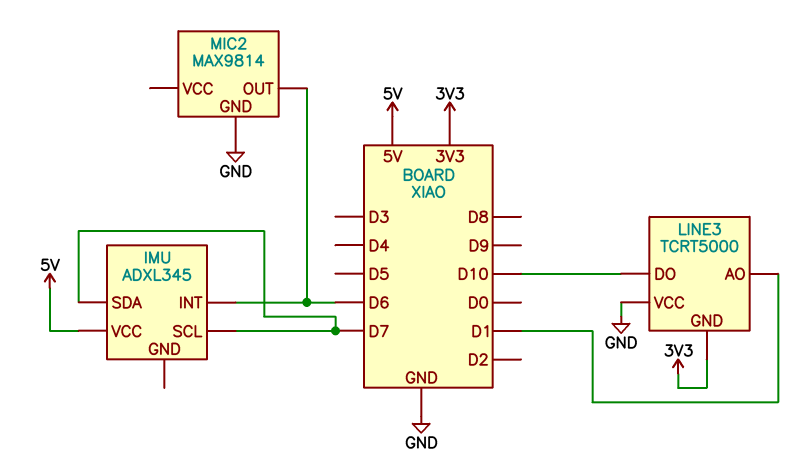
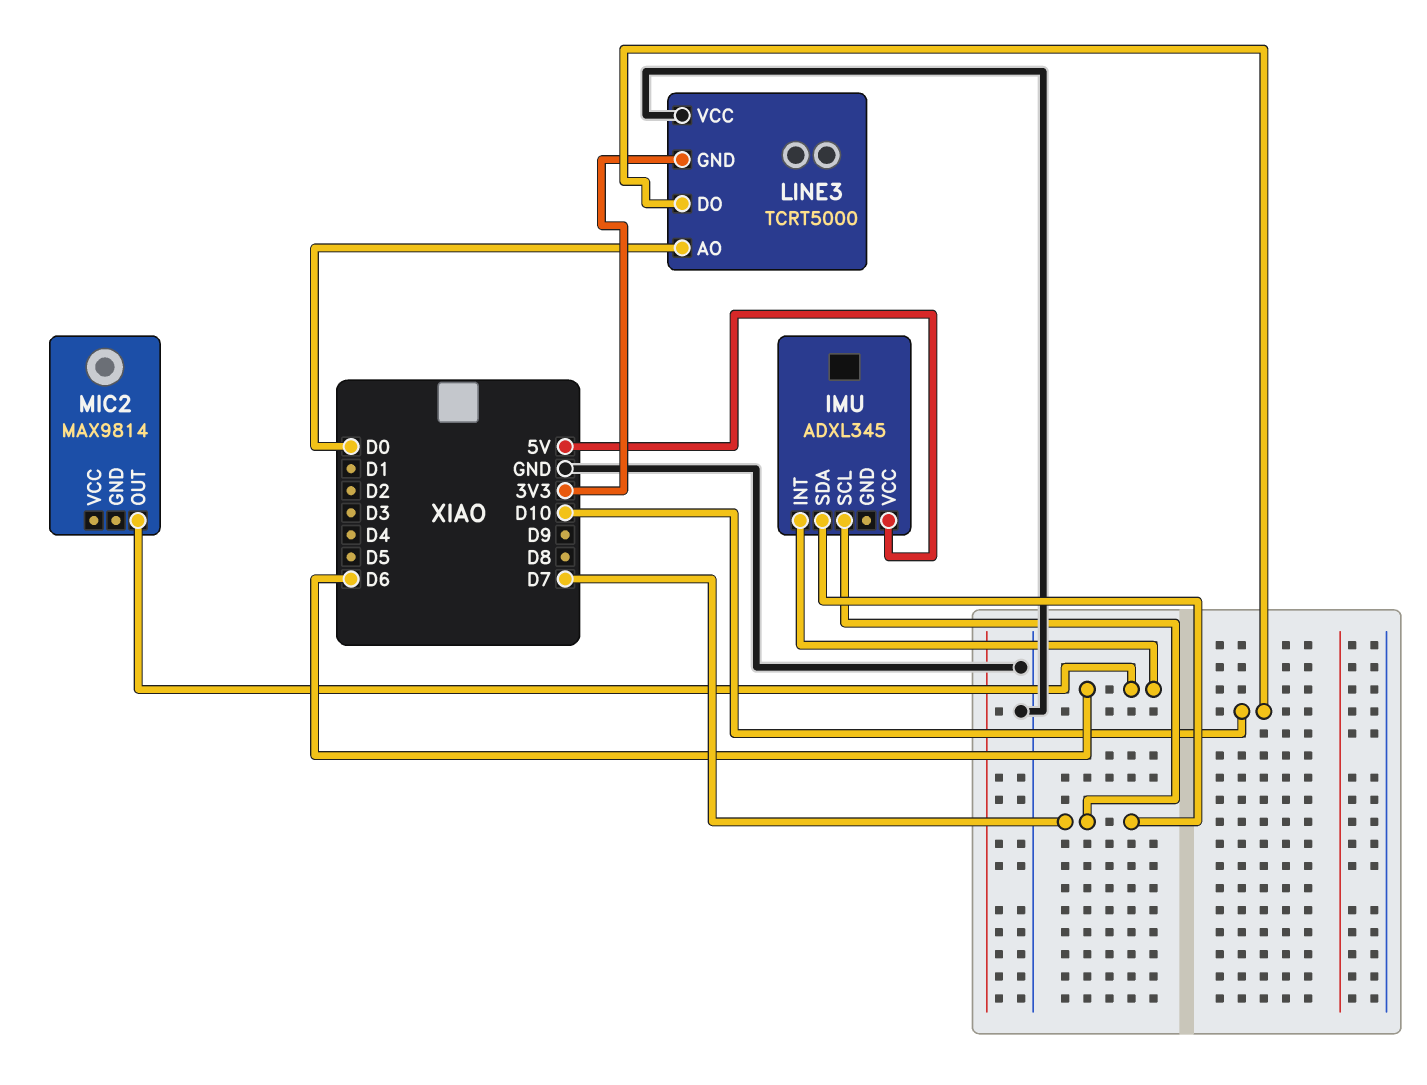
LINE3 pin AO: D1 -> D0
MIC2 pin GND: GND -> none

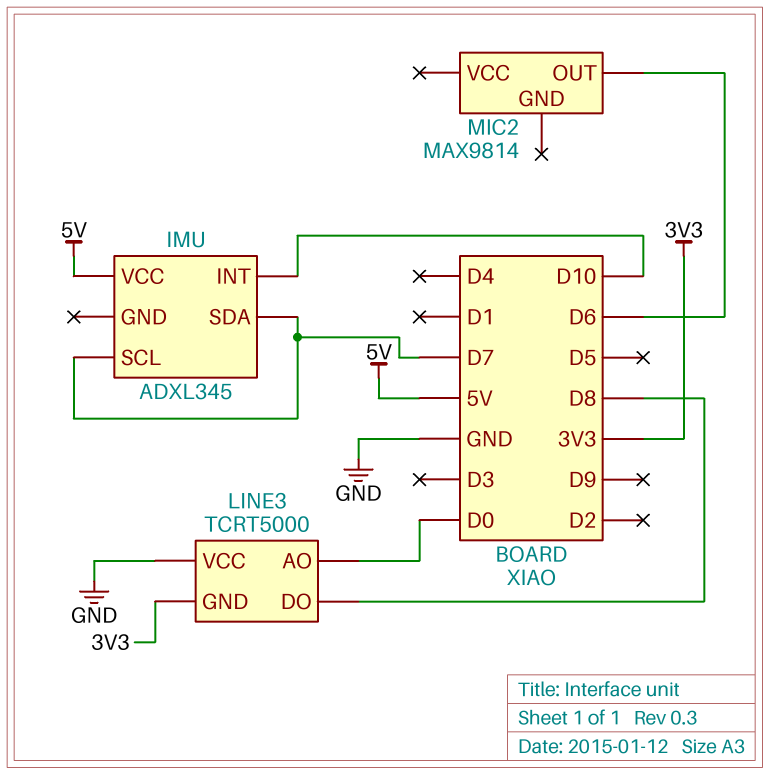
IMU pin INT: D6 -> D10
LINE3 pin DO: D10 -> D8

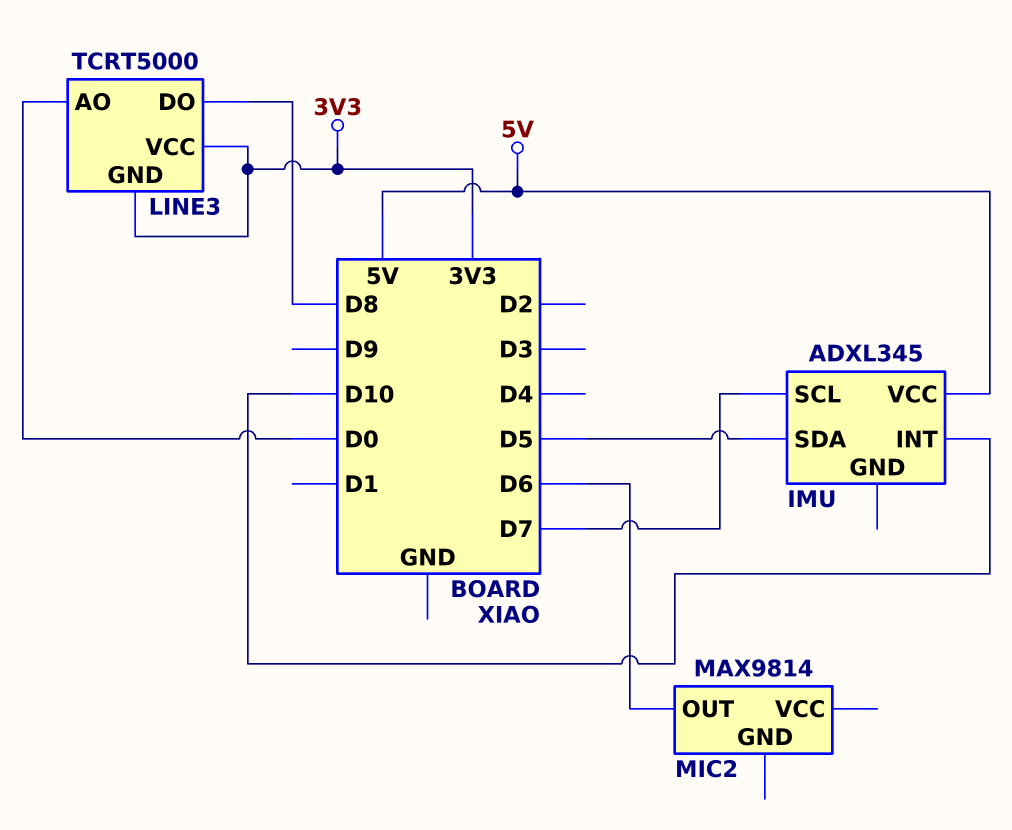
IMU pin SDA: D7 -> D5
LINE3 pin VCC: GND -> 3V3

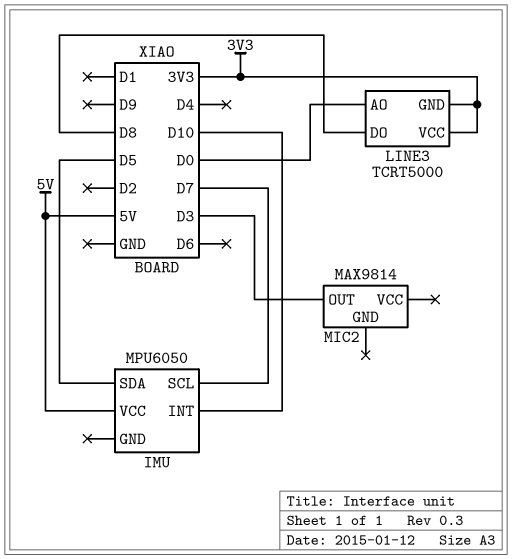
IMU: ADXL345 -> MPU6050
MIC2 pin OUT: D6 -> D3

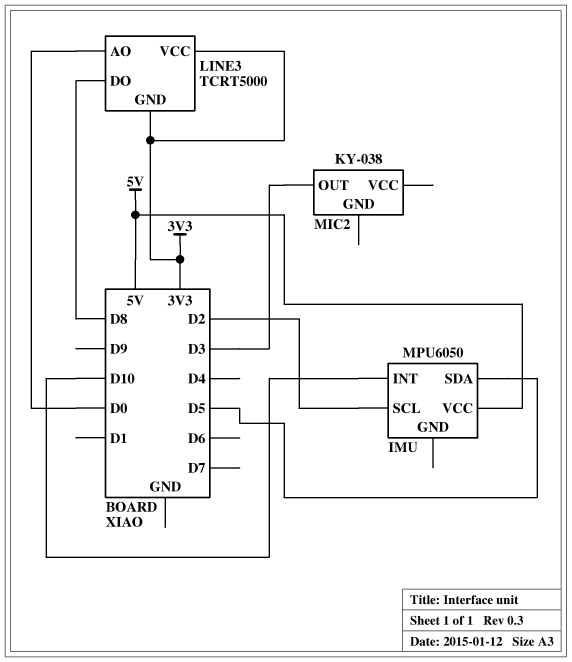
IMU pin SCL: D7 -> D2
MIC2: MAX9814 -> KY-038

